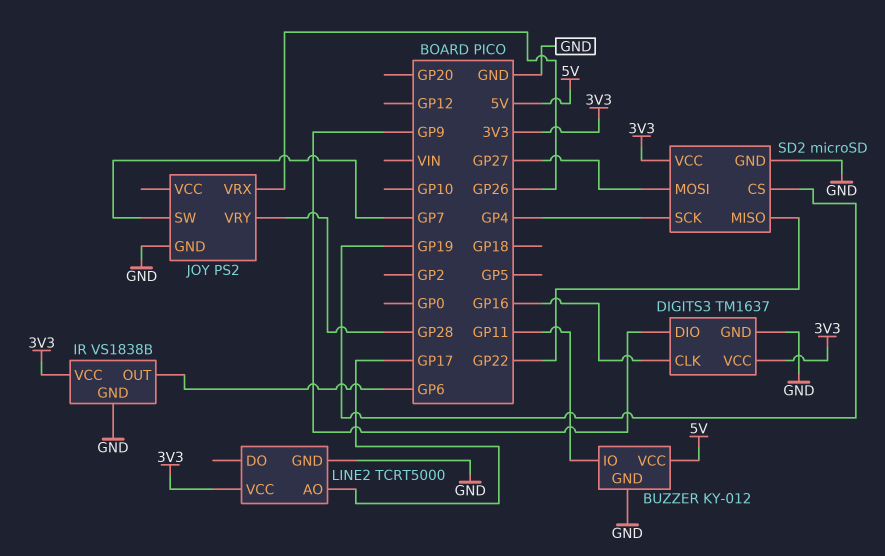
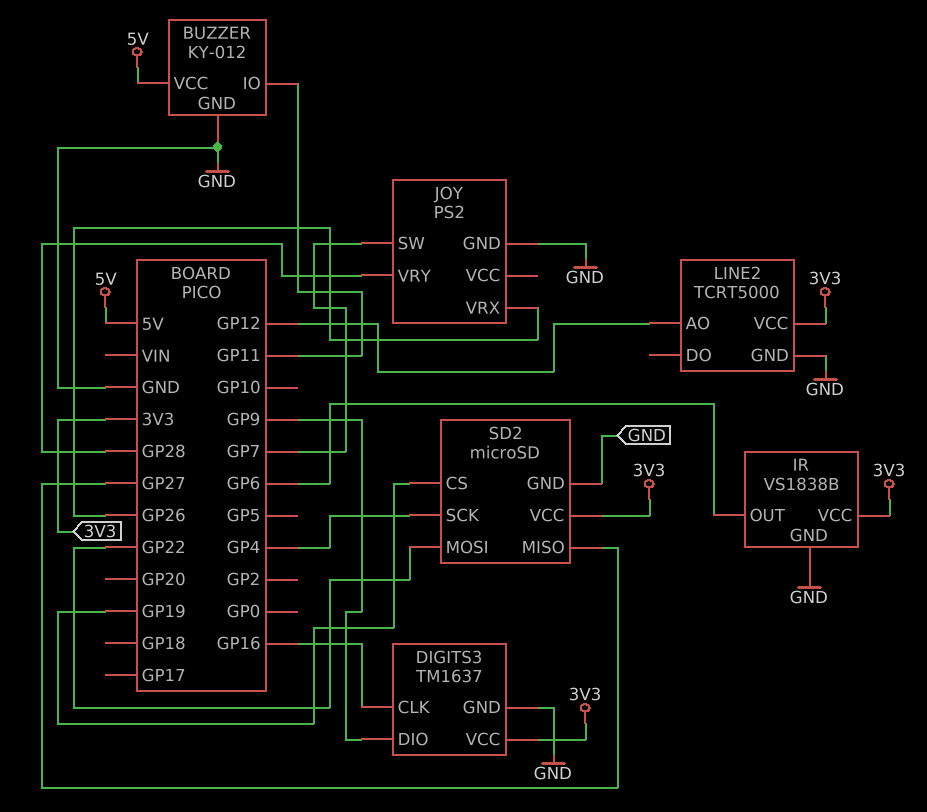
LINE2 pin AO: GP17 -> GP12
SD2 pin MISO: GP22 -> GP27
SD2 pin MOSI: GP27 -> GP22

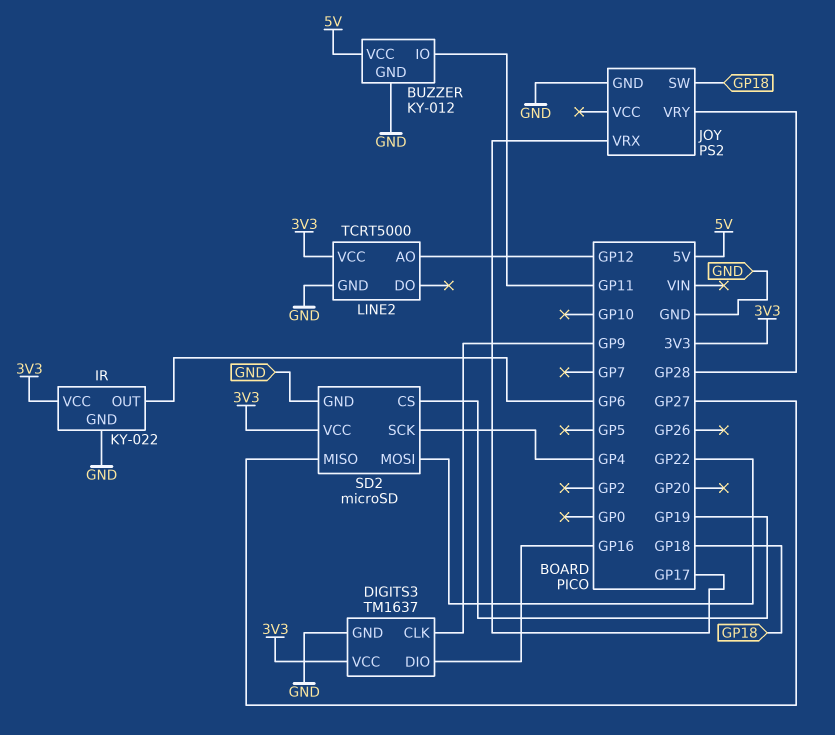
DIGITS3 pin CLK: GP16 -> GP9
DIGITS3 pin DIO: GP9 -> GP16
IR: VS1838B -> KY-022
JOY pin SW: GP7 -> GP18
JOY pin VRX: GP26 -> GP17

